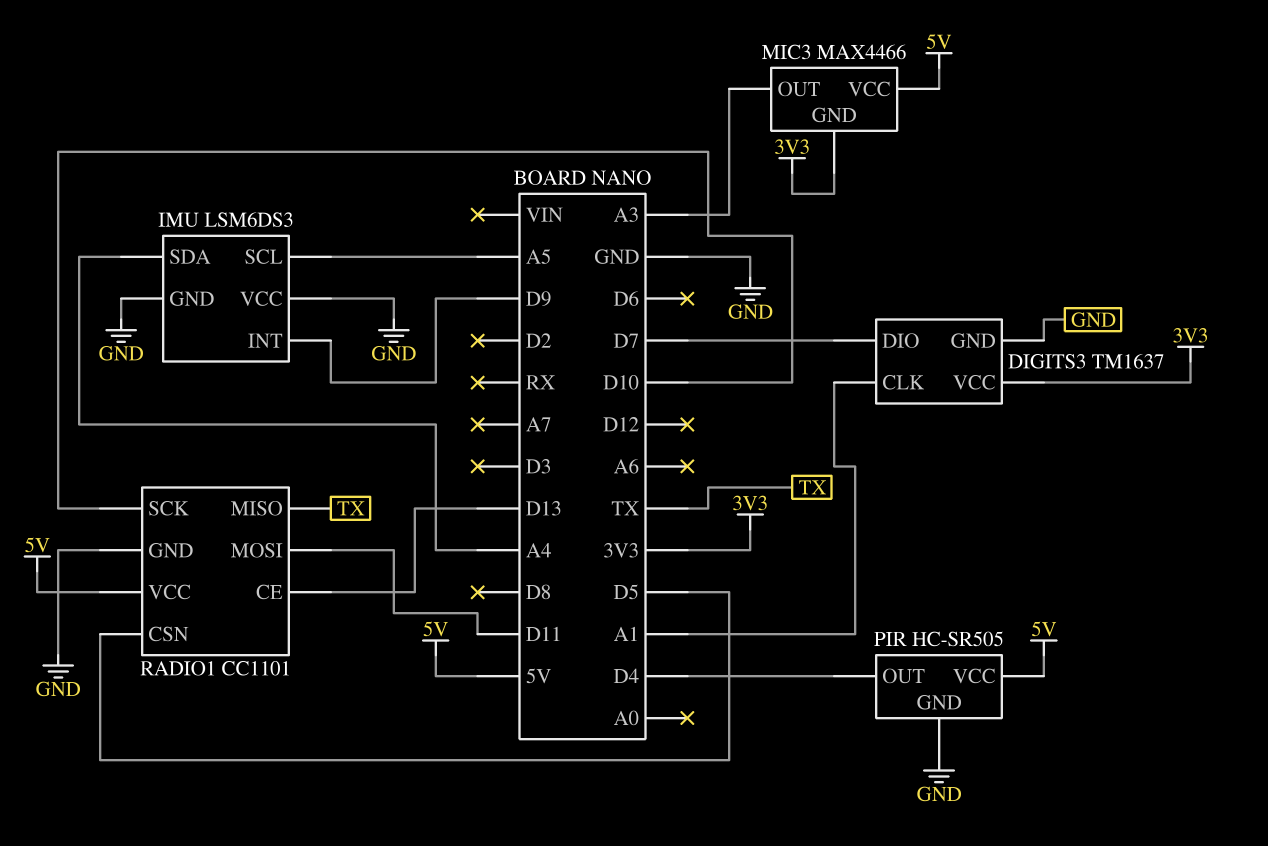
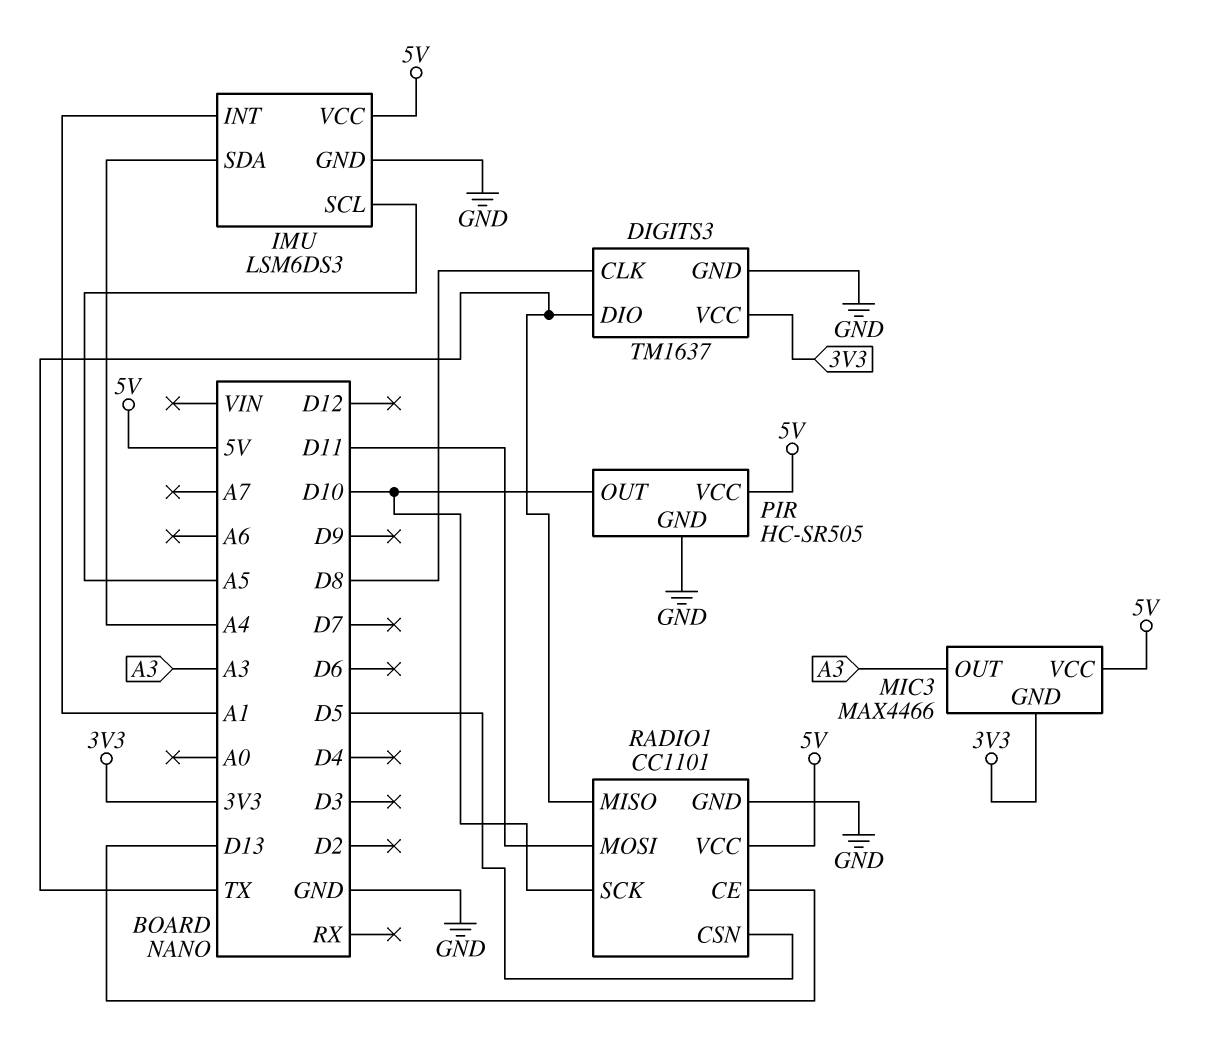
DIGITS3 pin CLK: A1 -> D8
DIGITS3 pin DIO: D7 -> TX
IMU pin INT: D9 -> A1
IMU pin VCC: GND -> 5V
PIR pin OUT: D4 -> D10

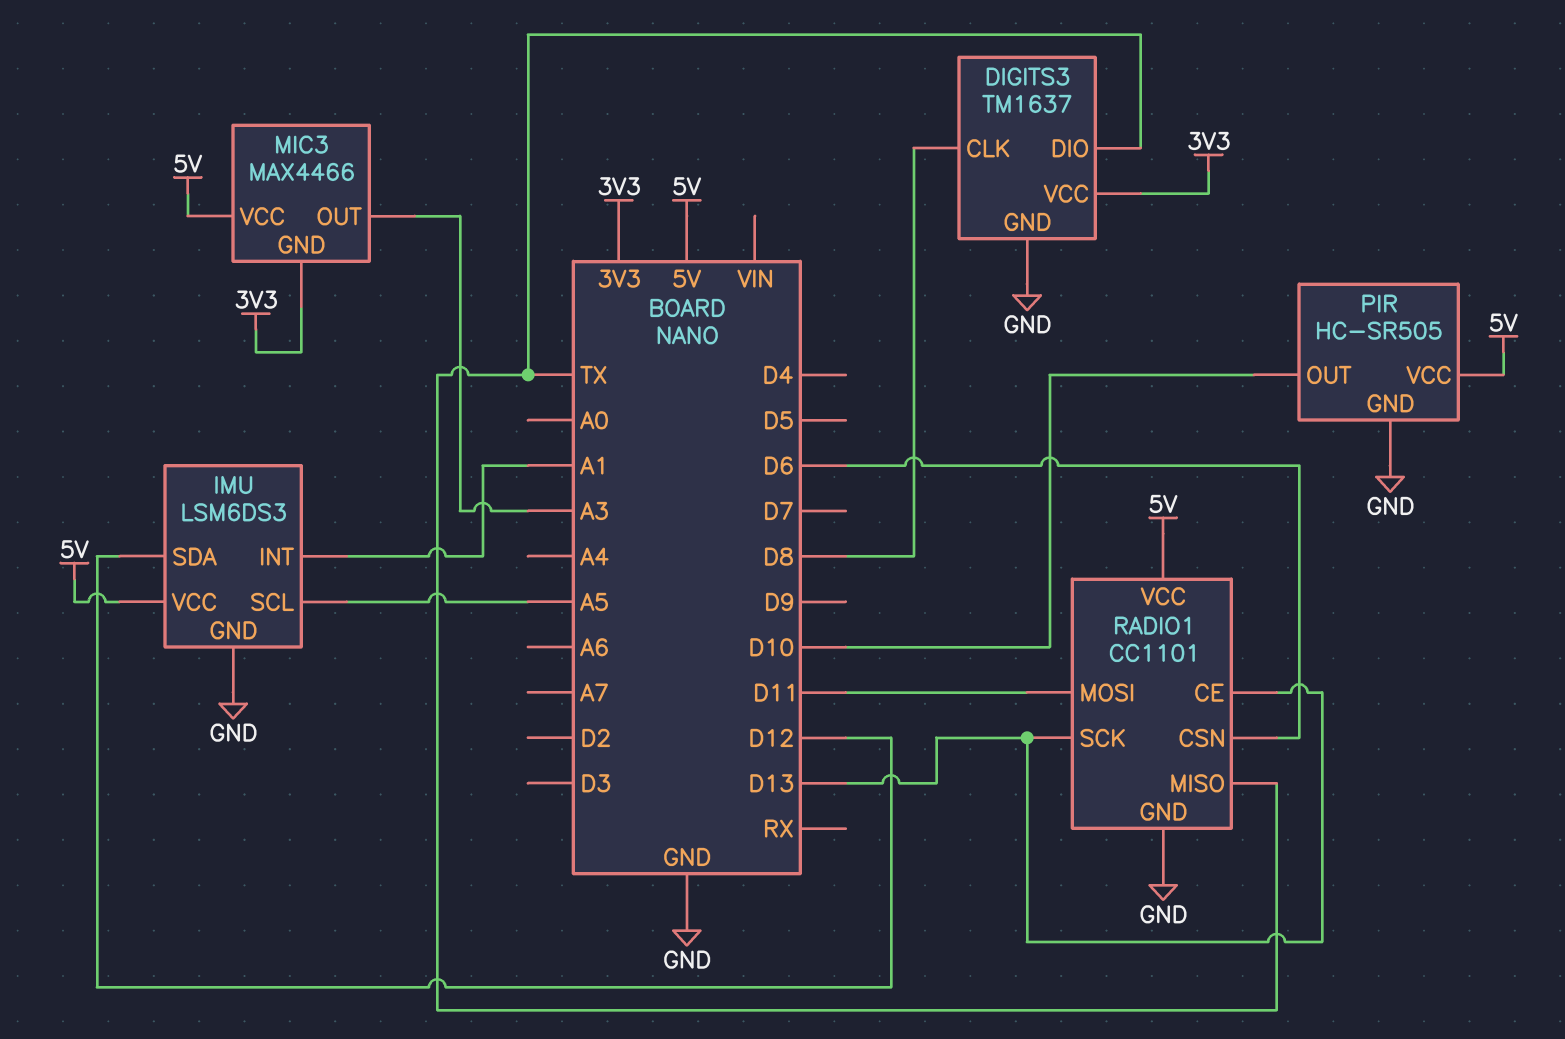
IMU pin SDA: A4 -> D12
RADIO1 pin CSN: D5 -> D6
RADIO1 pin SCK: D10 -> D13

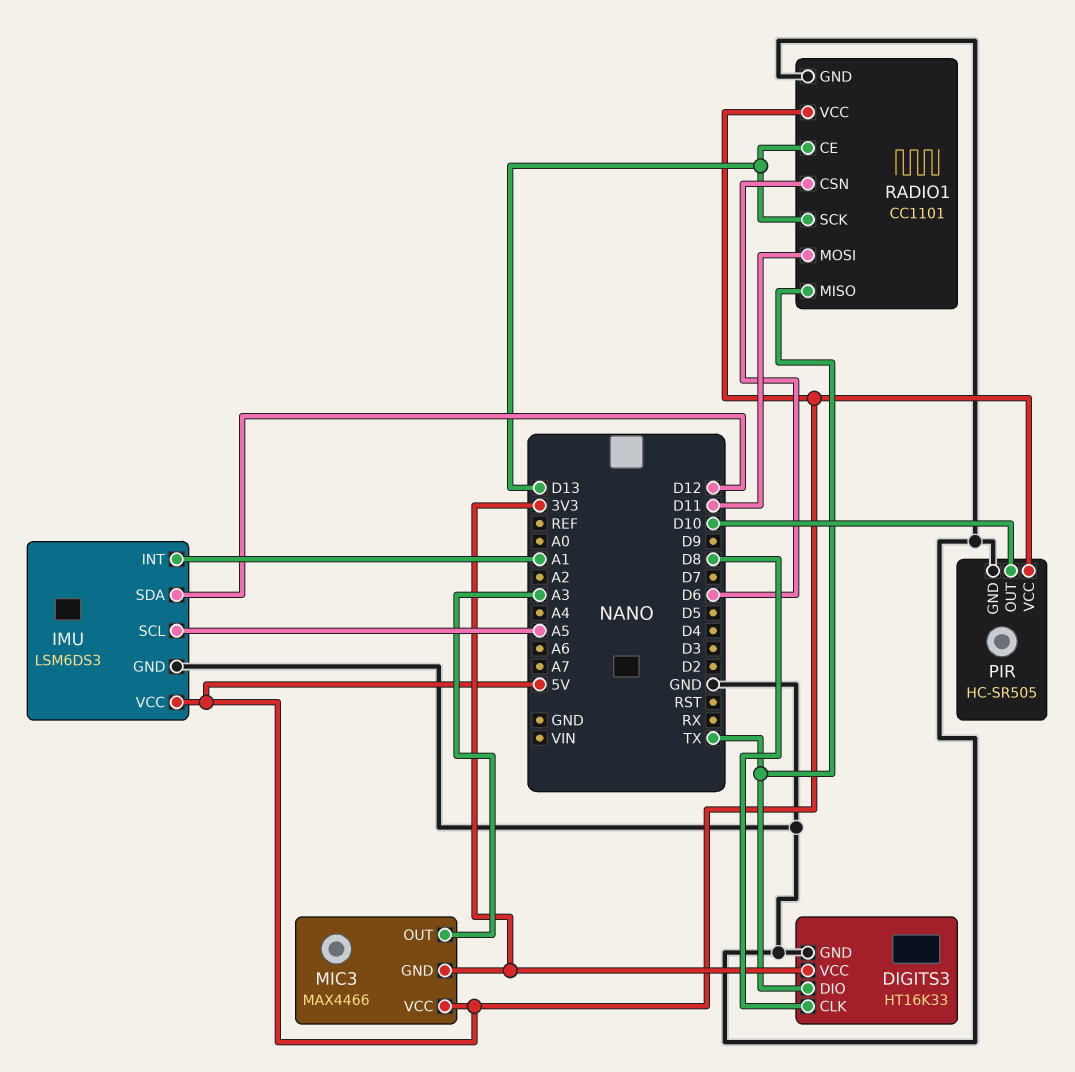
DIGITS3: TM1637 -> HT16K33

